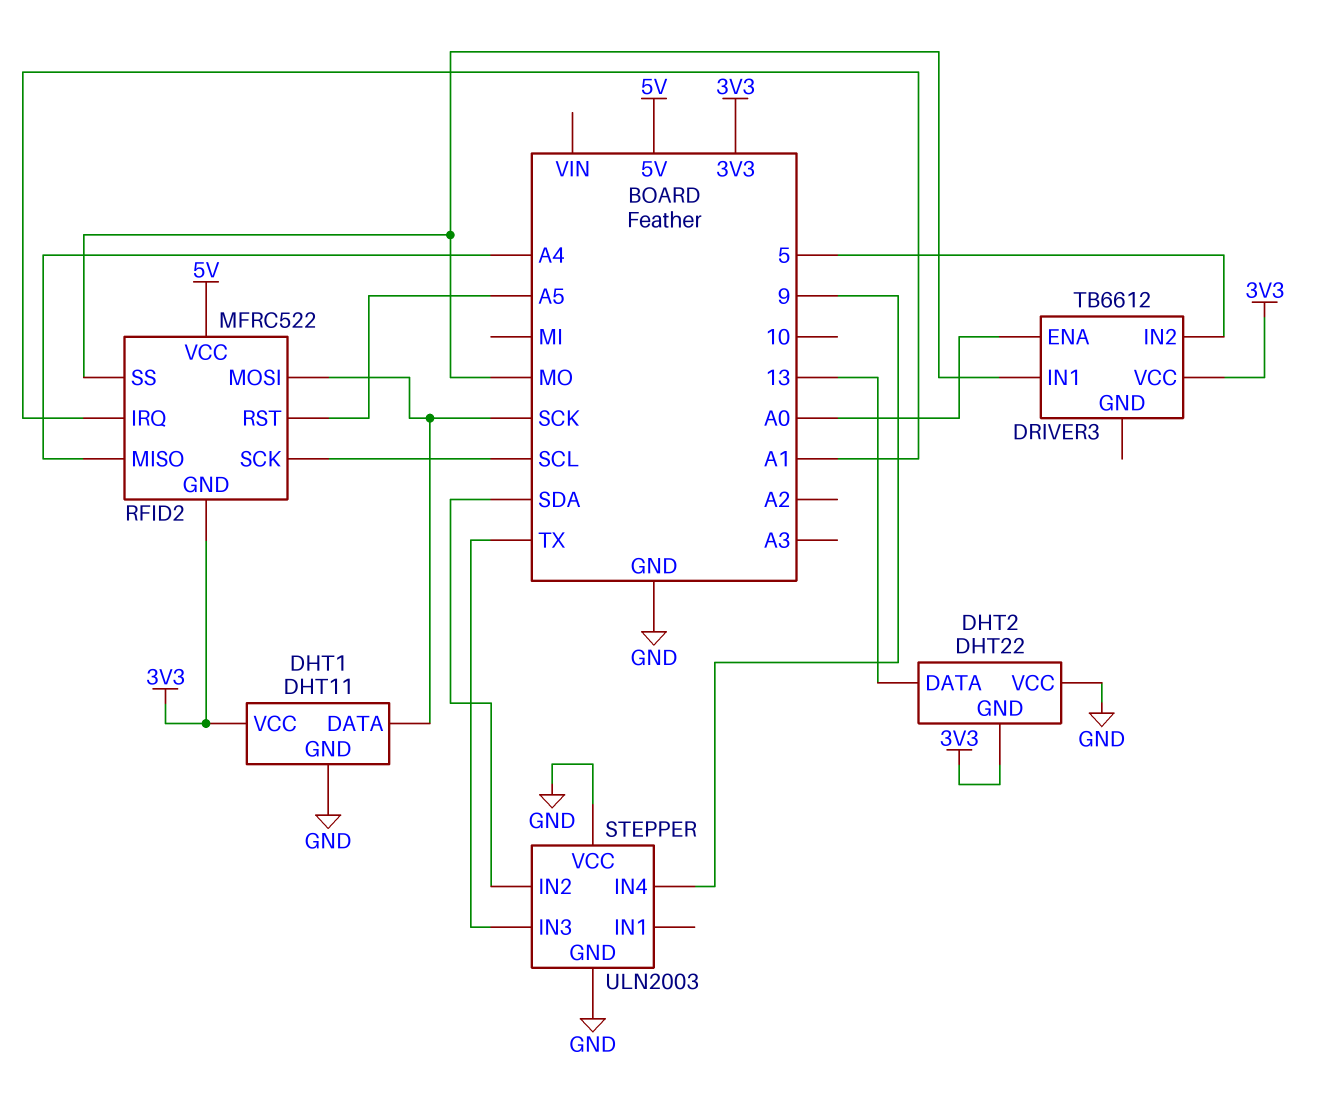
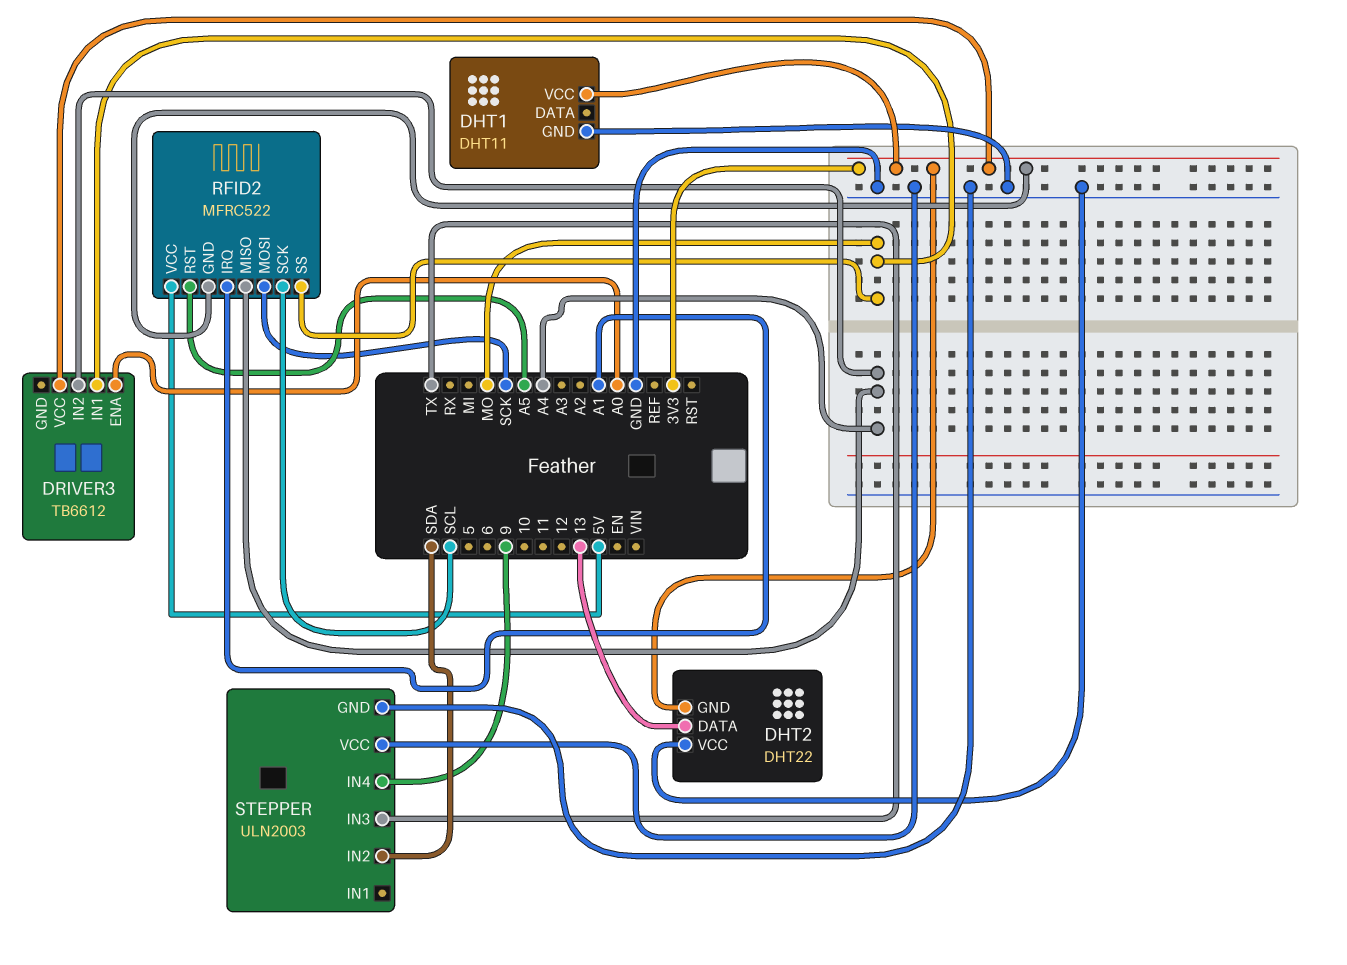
DHT1 pin DATA: SCK -> none
DRIVER3 pin IN2: 5 -> A4

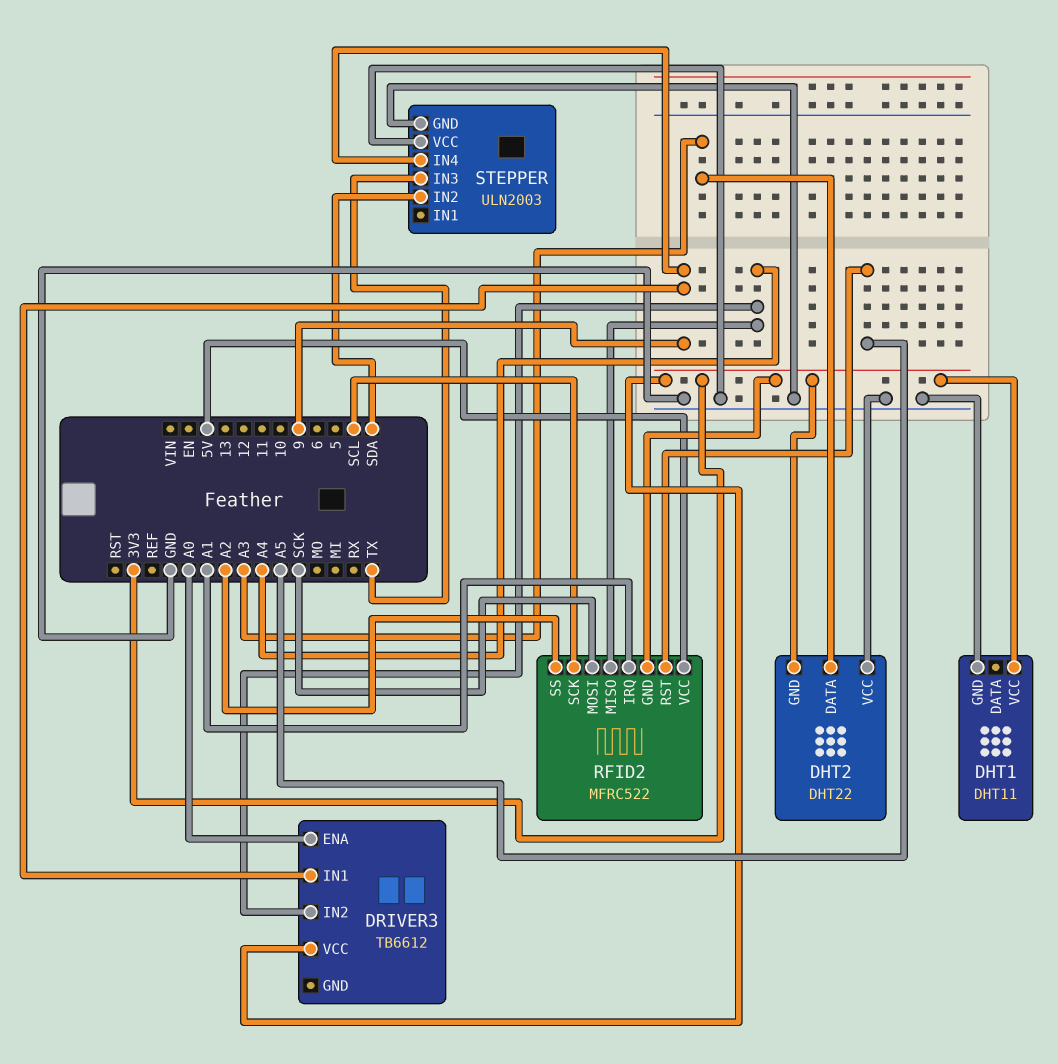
DHT2 pin DATA: 13 -> A3
DRIVER3 pin IN1: MO -> 9
RFID2 pin SS: MO -> A2

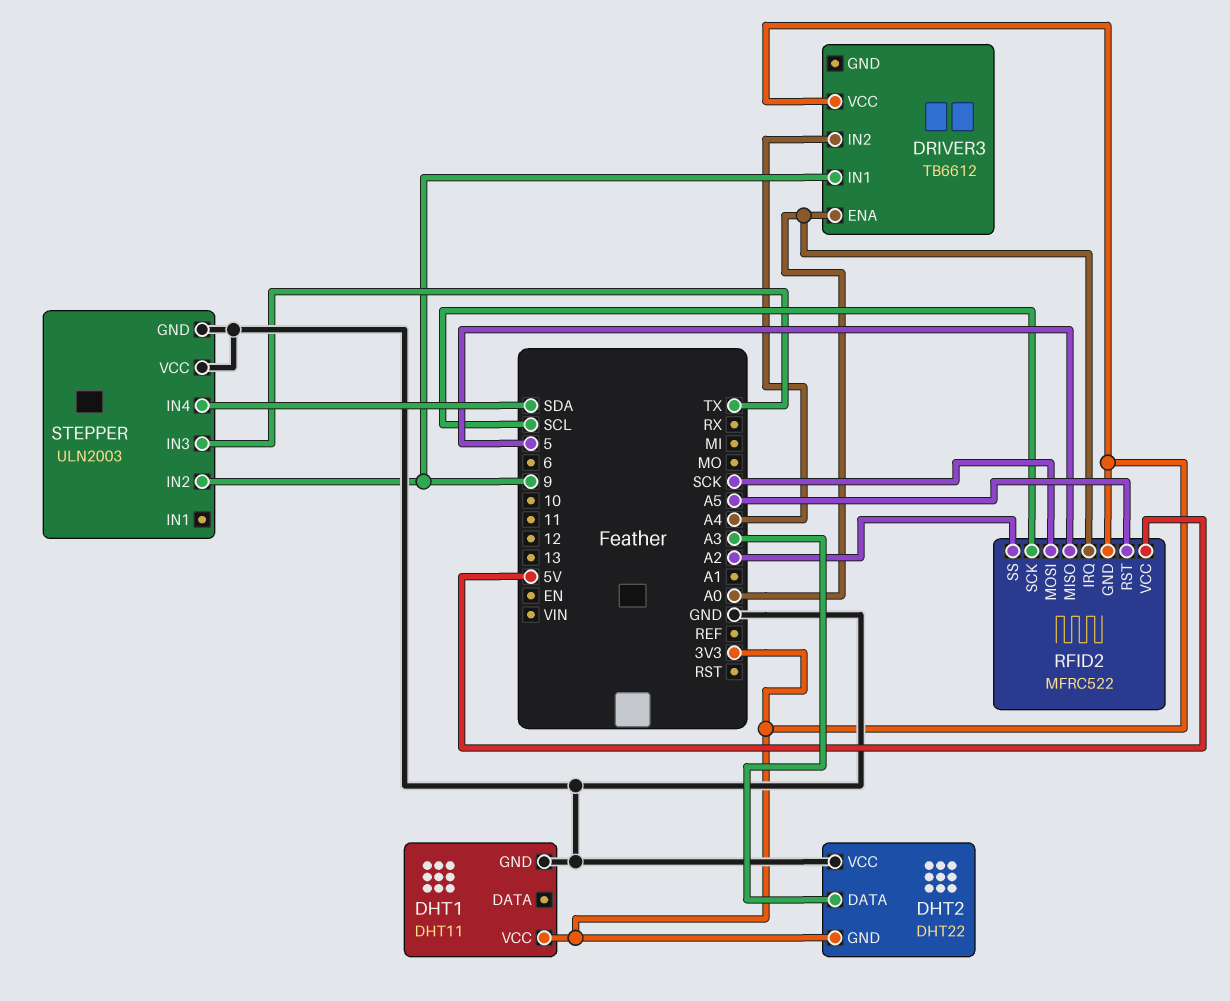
RFID2 pin IRQ: A1 -> A0
RFID2 pin MISO: A4 -> 5
STEPPER pin IN2: SDA -> 9
STEPPER pin IN4: 9 -> SDA

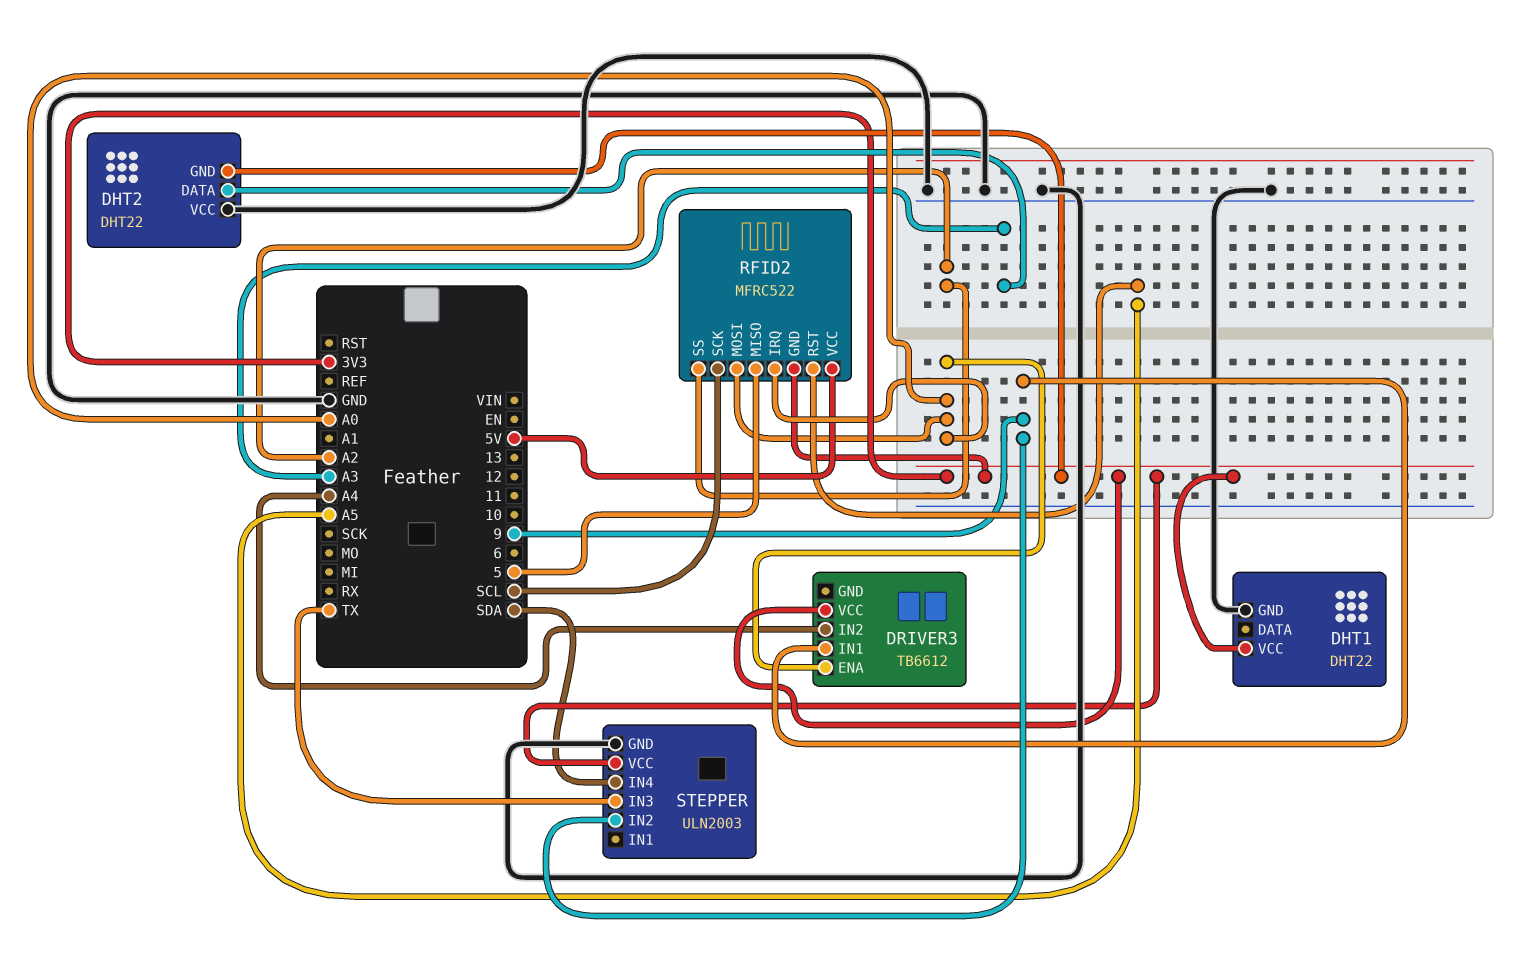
DHT1: DHT11 -> DHT22
RFID2 pin MOSI: SCK -> A0
STEPPER pin VCC: GND -> 3V3

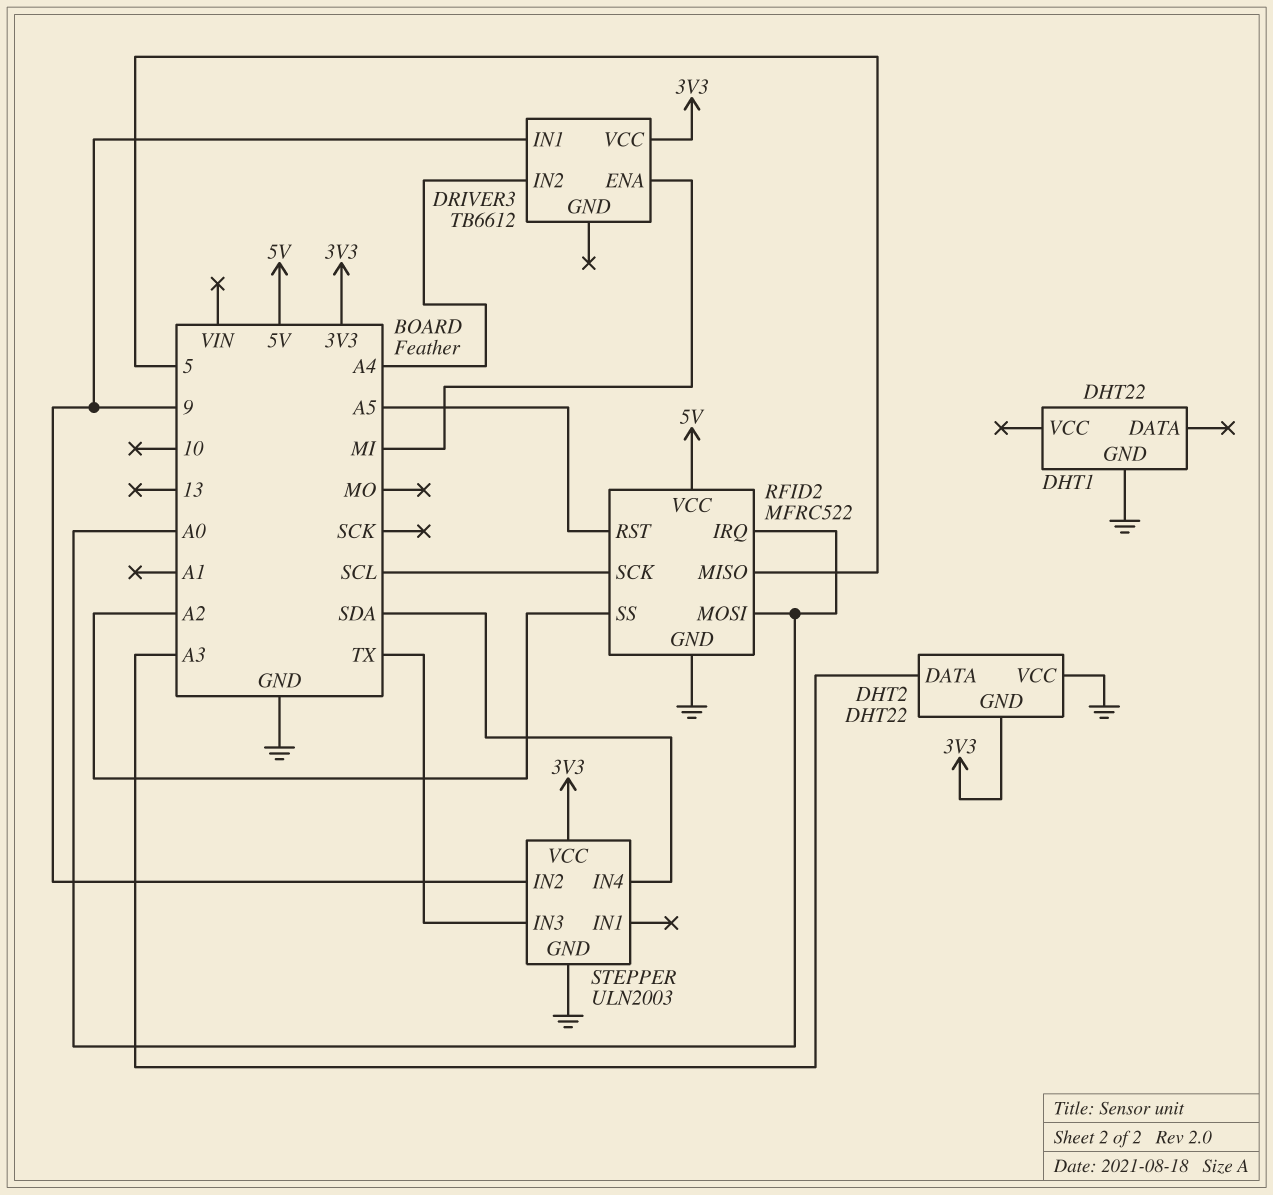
DHT1 pin VCC: 3V3 -> none
DRIVER3 pin ENA: A0 -> MI
RFID2 pin GND: 3V3 -> GND

